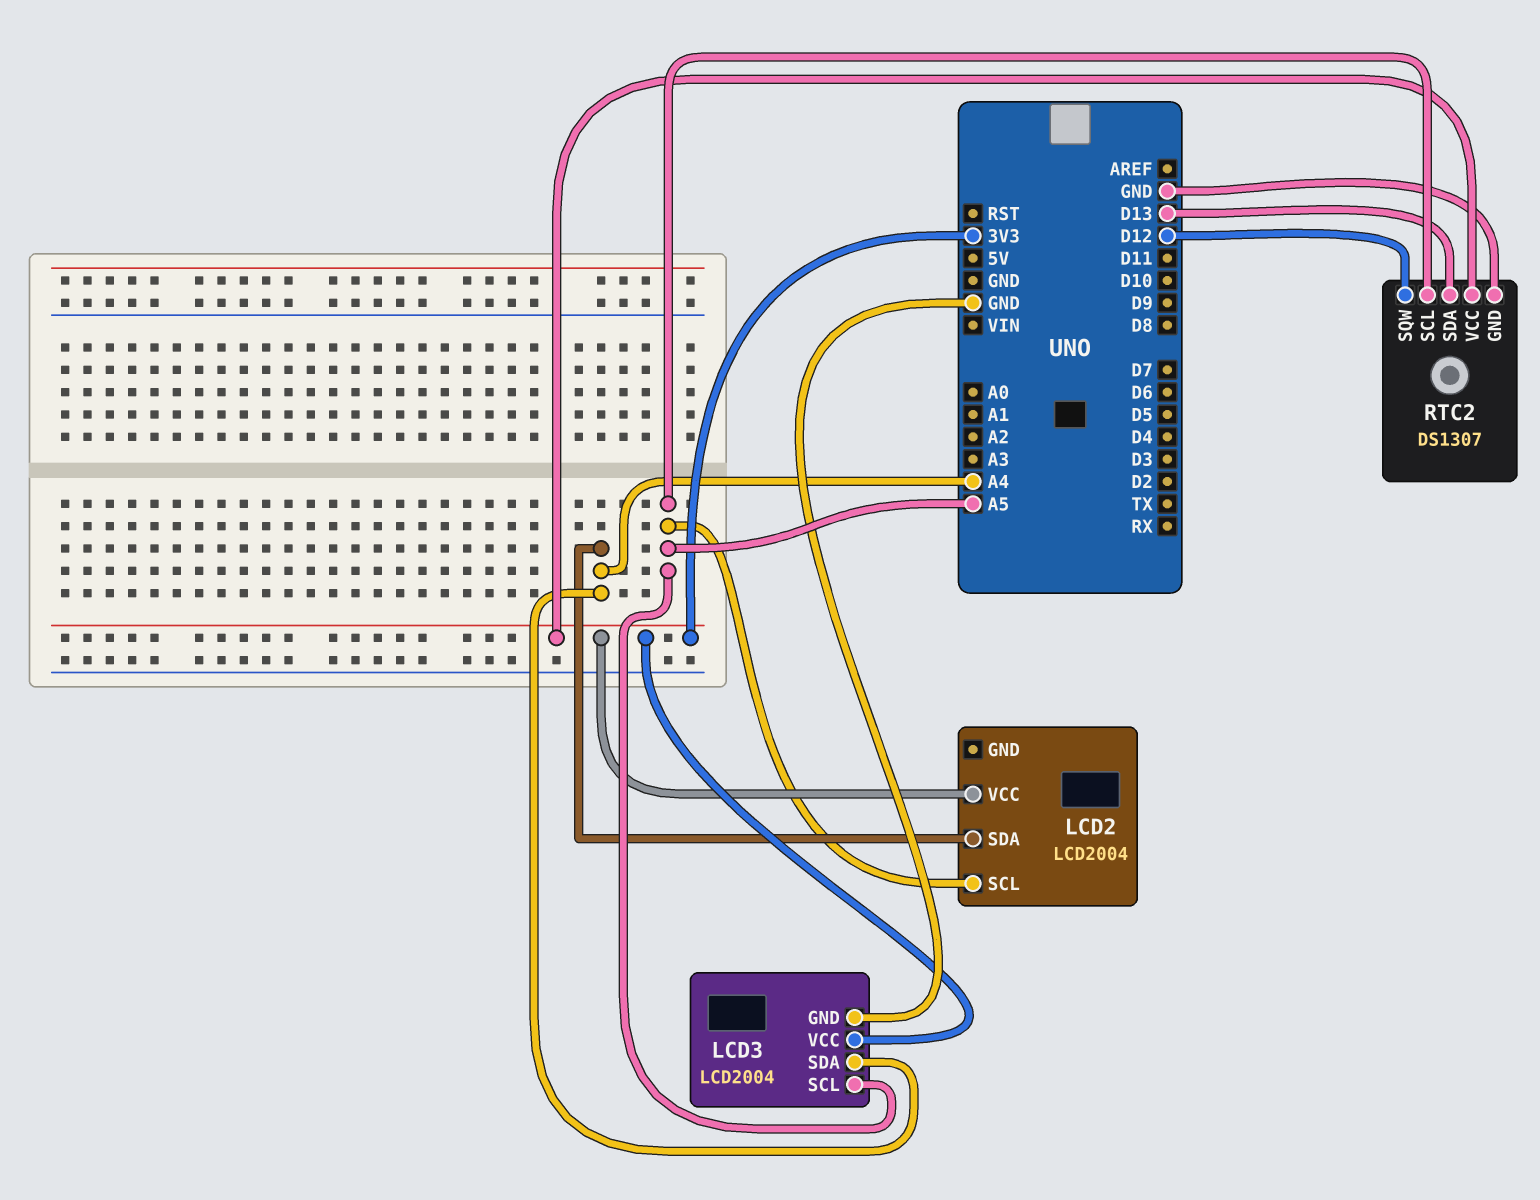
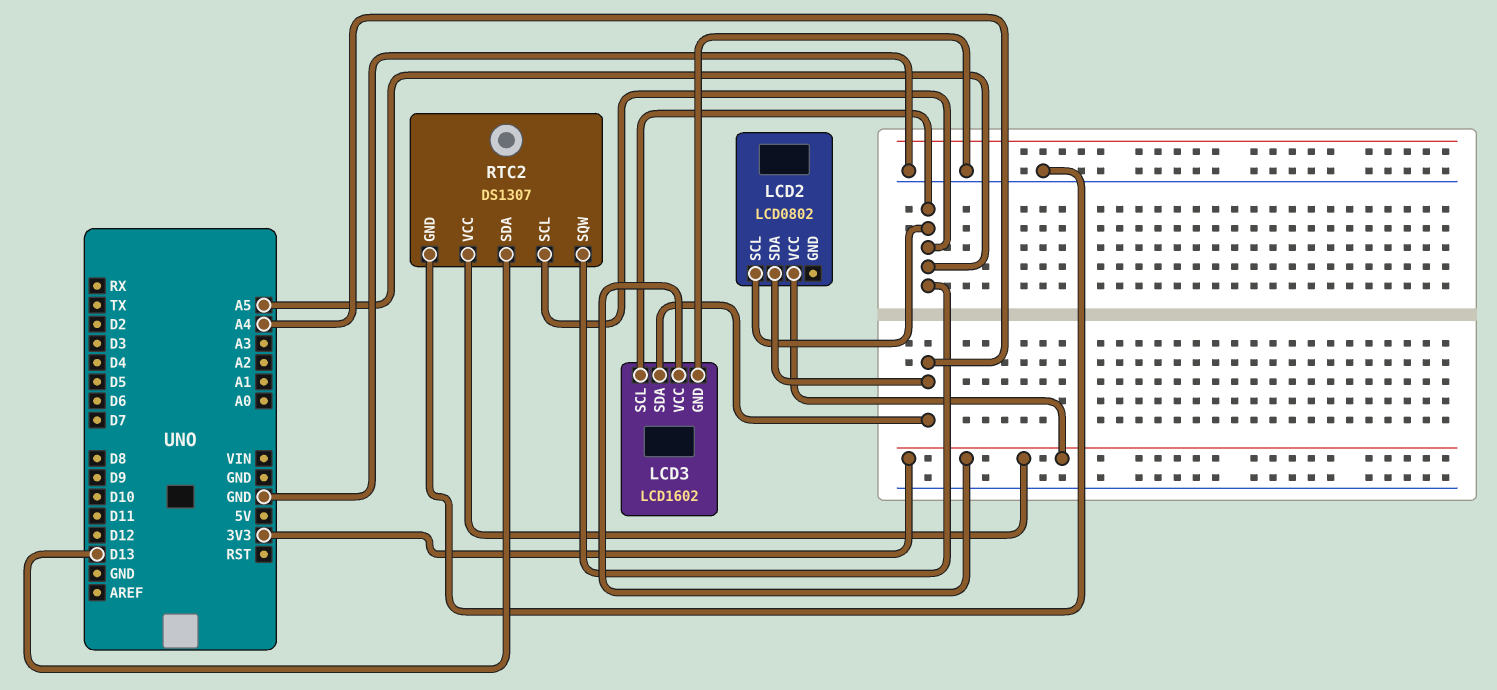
LCD2: LCD2004 -> LCD0802
LCD3: LCD2004 -> LCD1602
RTC2 pin SQW: D12 -> A5

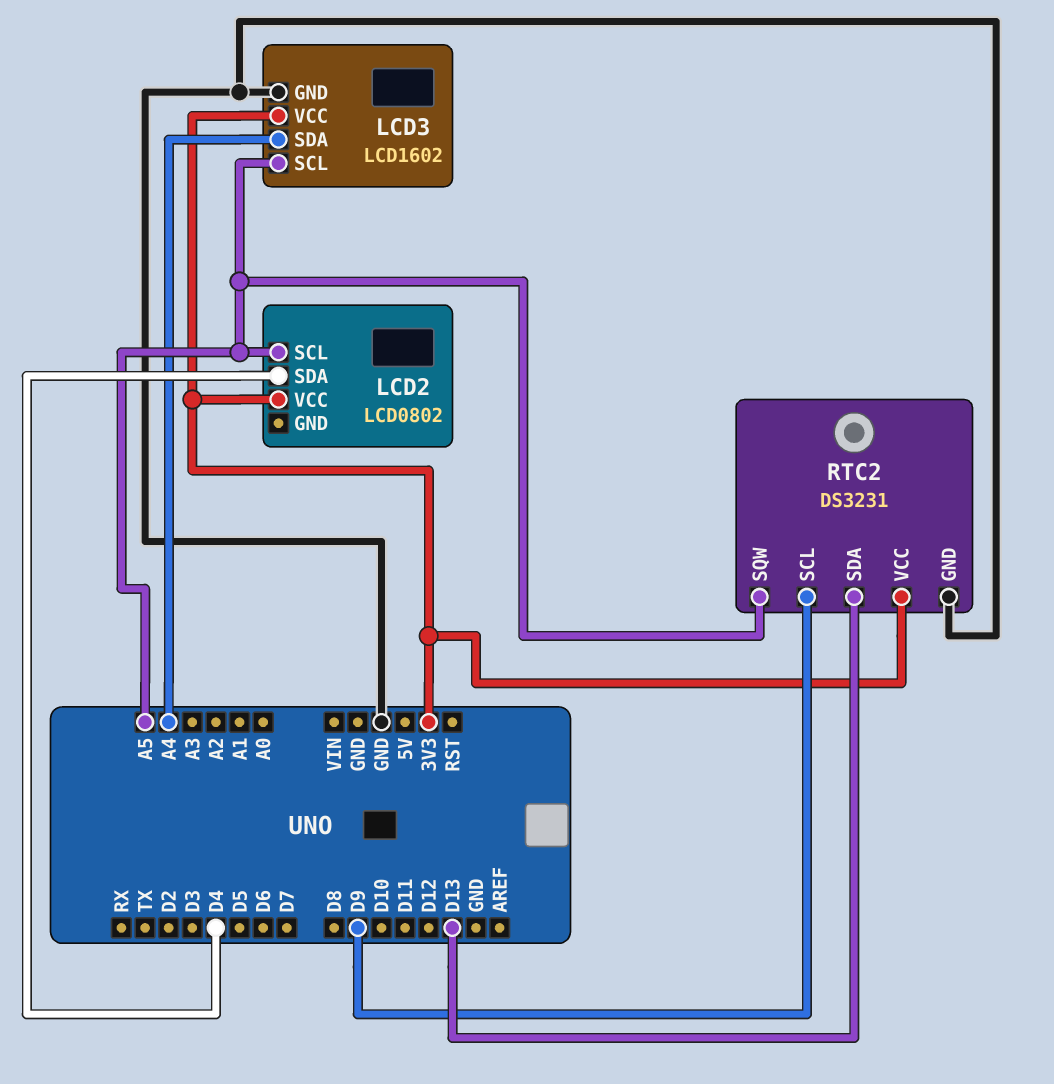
LCD2 pin SDA: A4 -> D4
RTC2: DS1307 -> DS3231
RTC2 pin SCL: A5 -> D9

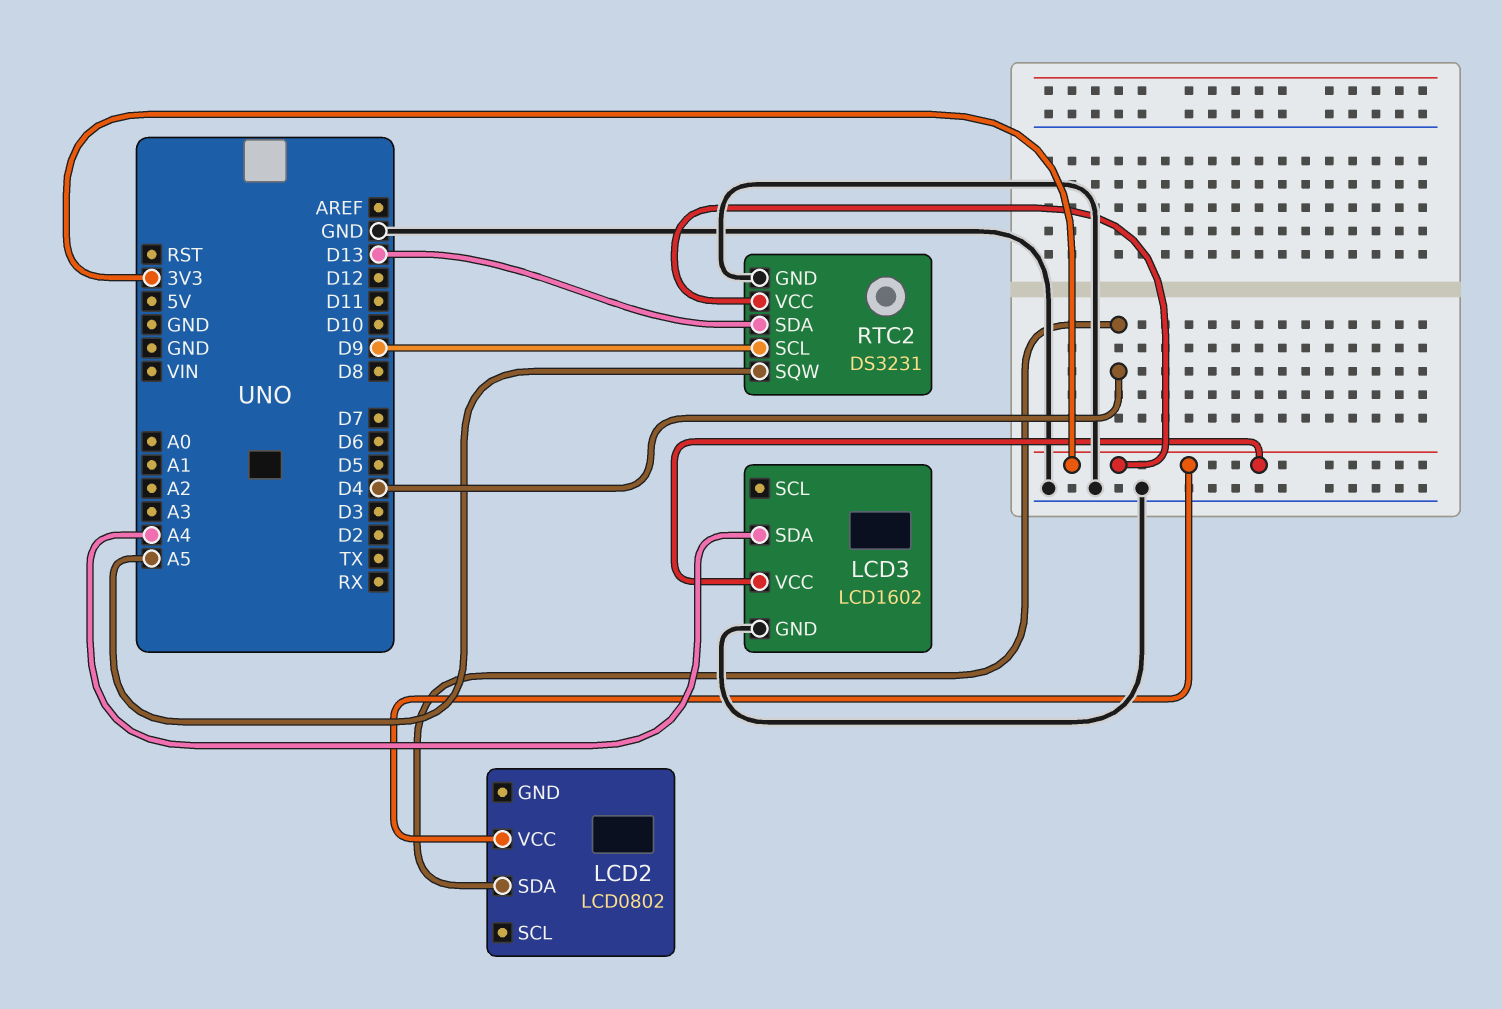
LCD2 pin SCL: A5 -> none
LCD3 pin SCL: A5 -> none

